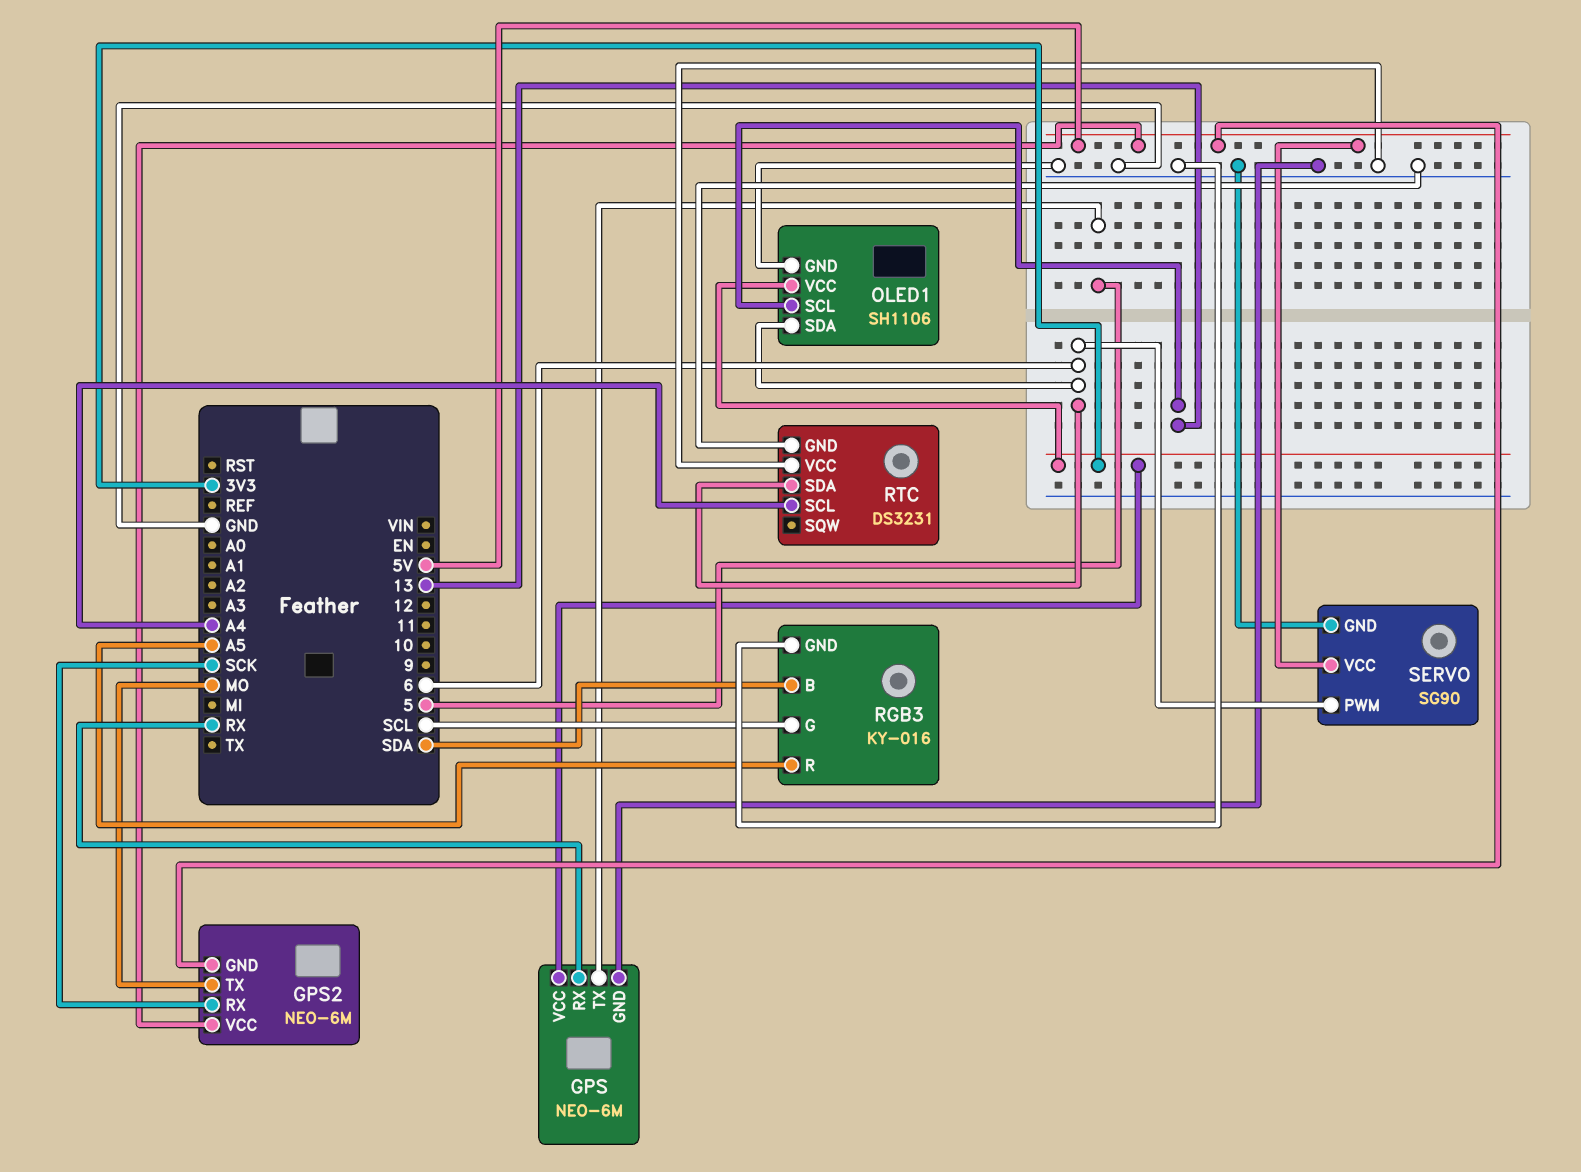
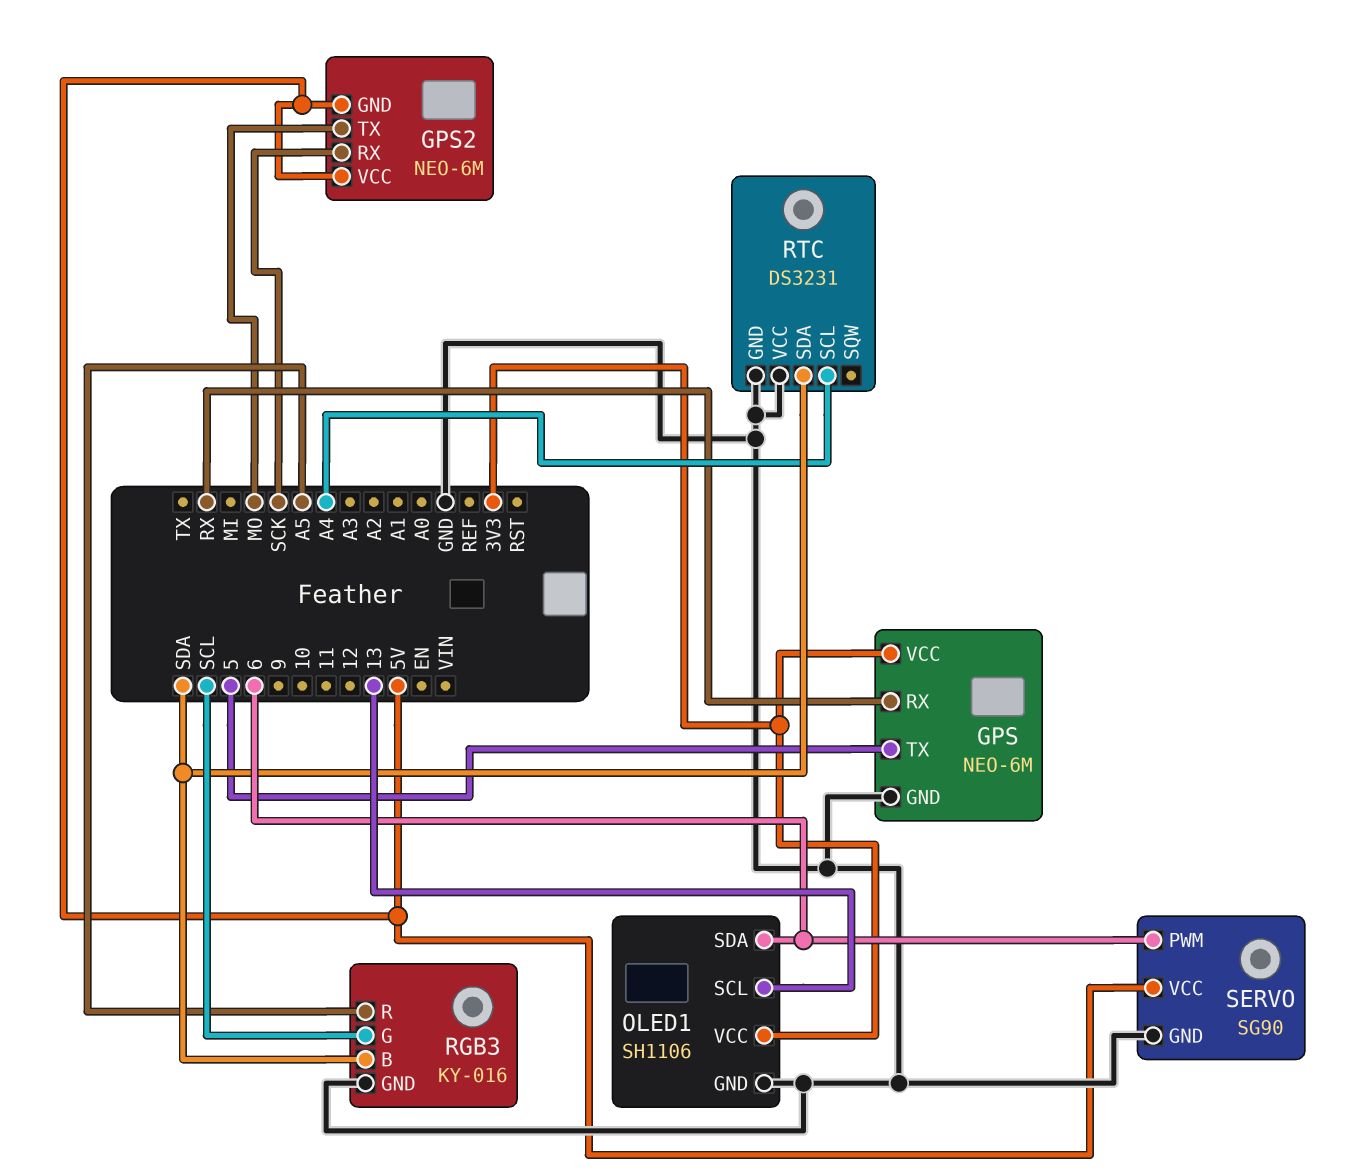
RTC pin SDA: 6 -> SDA

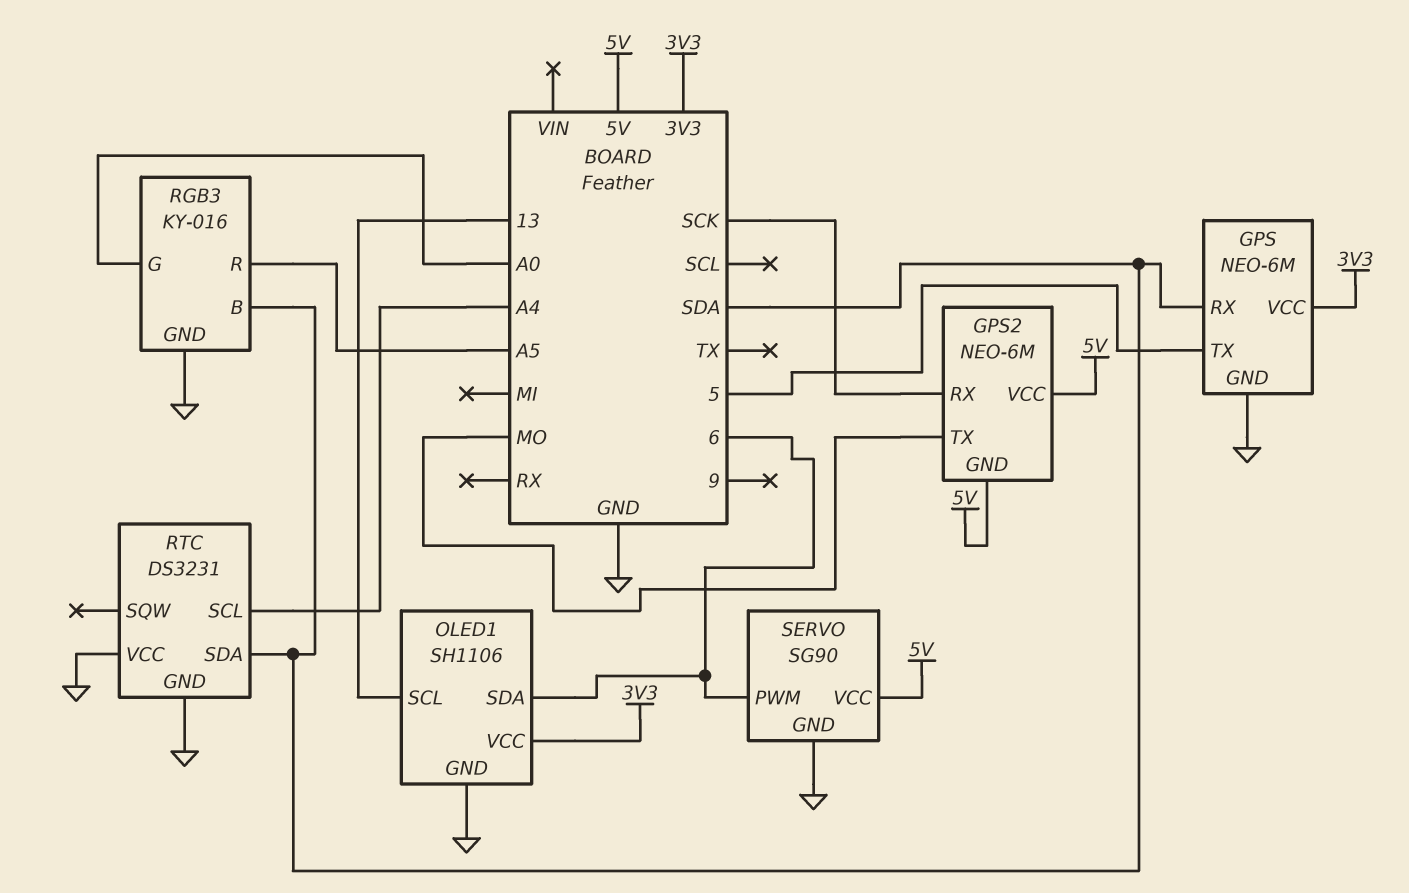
GPS pin RX: RX -> SDA
RGB3 pin G: SCL -> A0

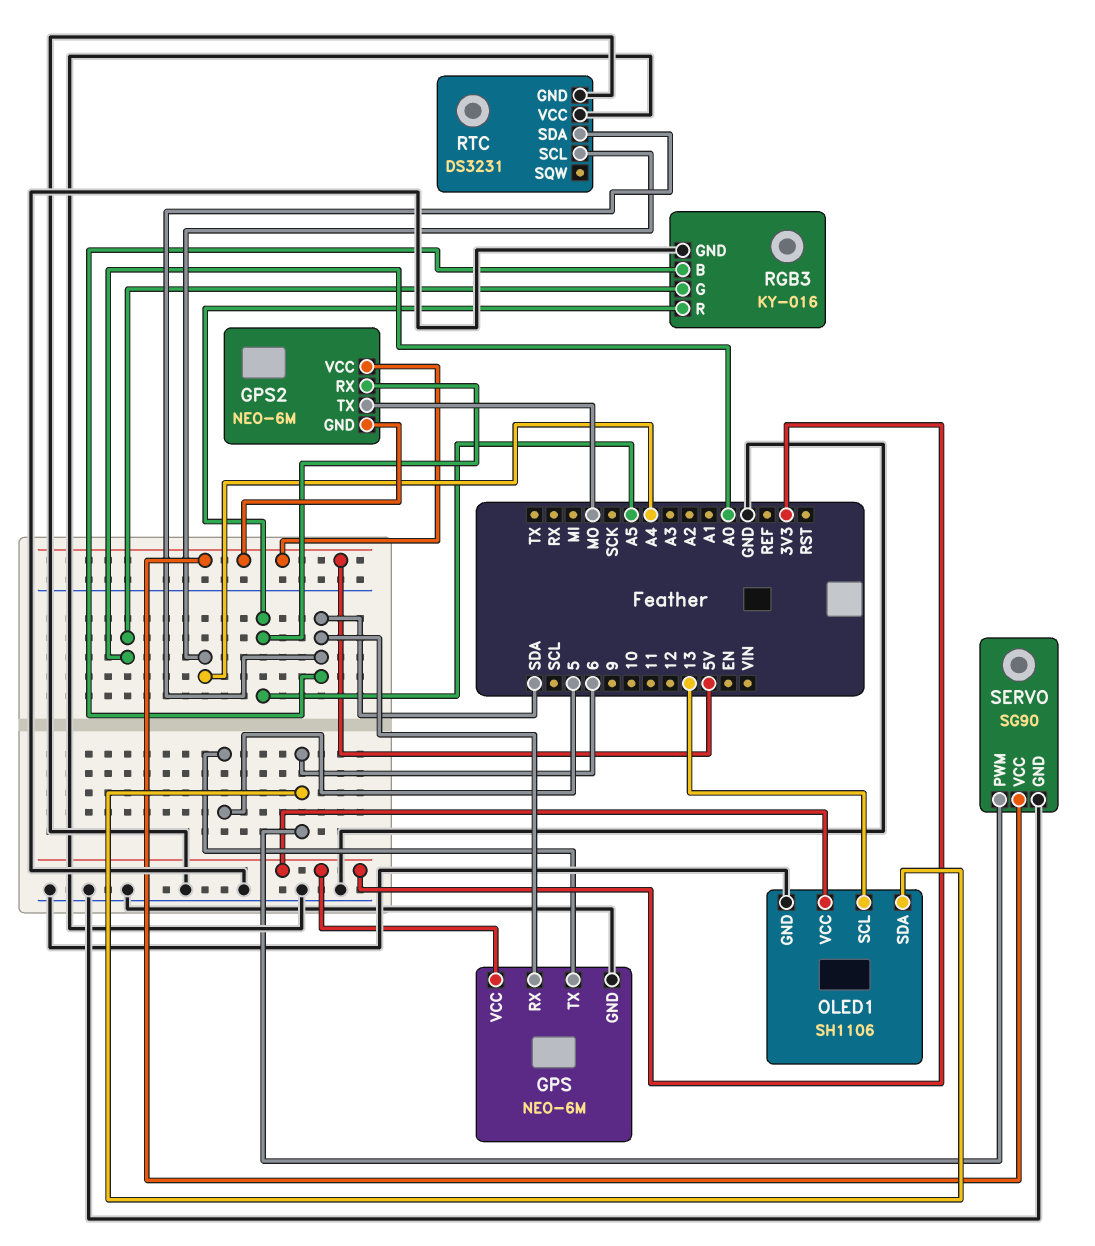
GPS2 pin RX: SCK -> A5

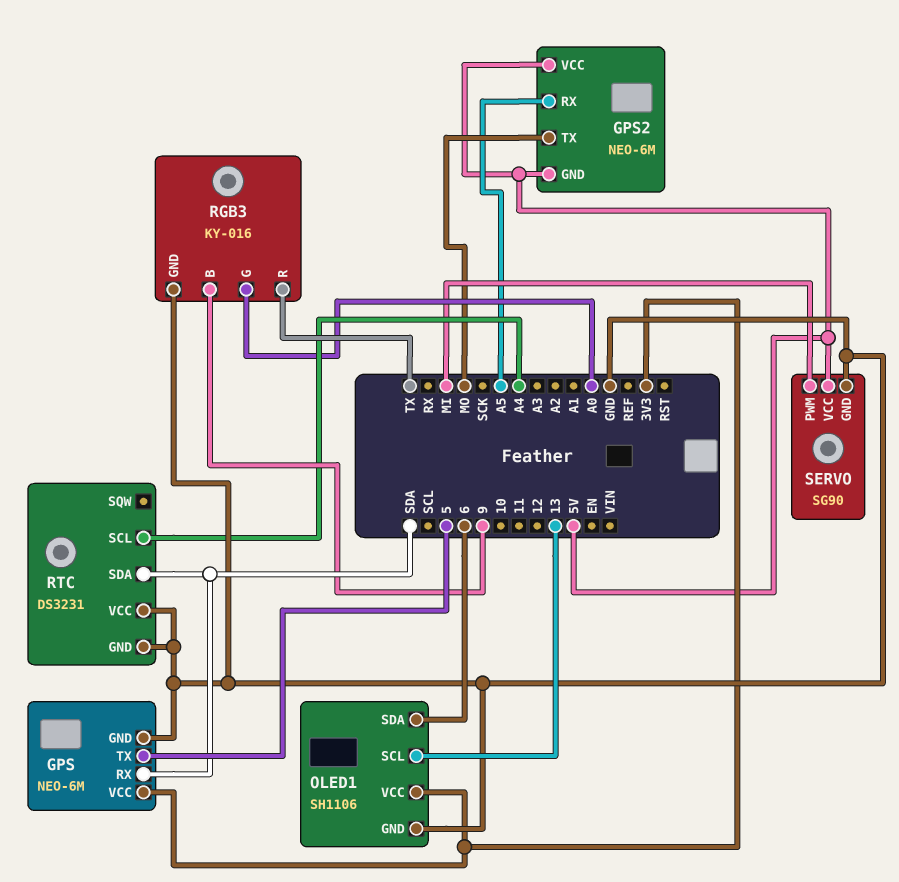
RGB3 pin B: SDA -> 9
RGB3 pin R: A5 -> TX
SERVO pin PWM: 6 -> MI

